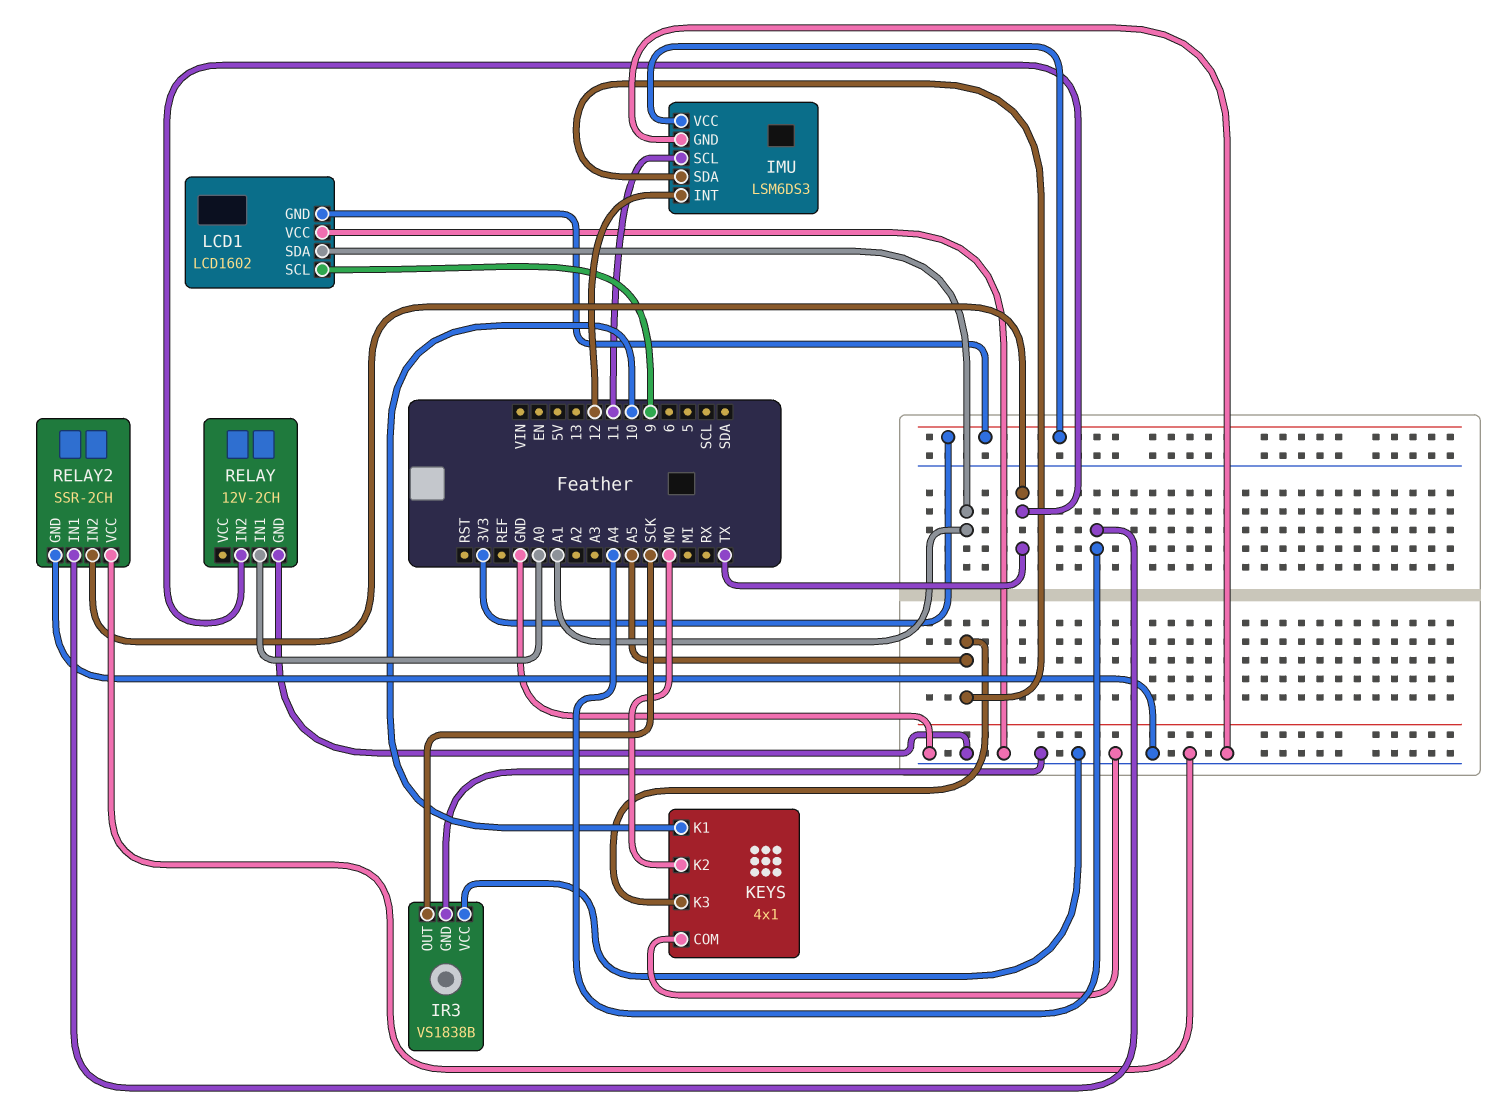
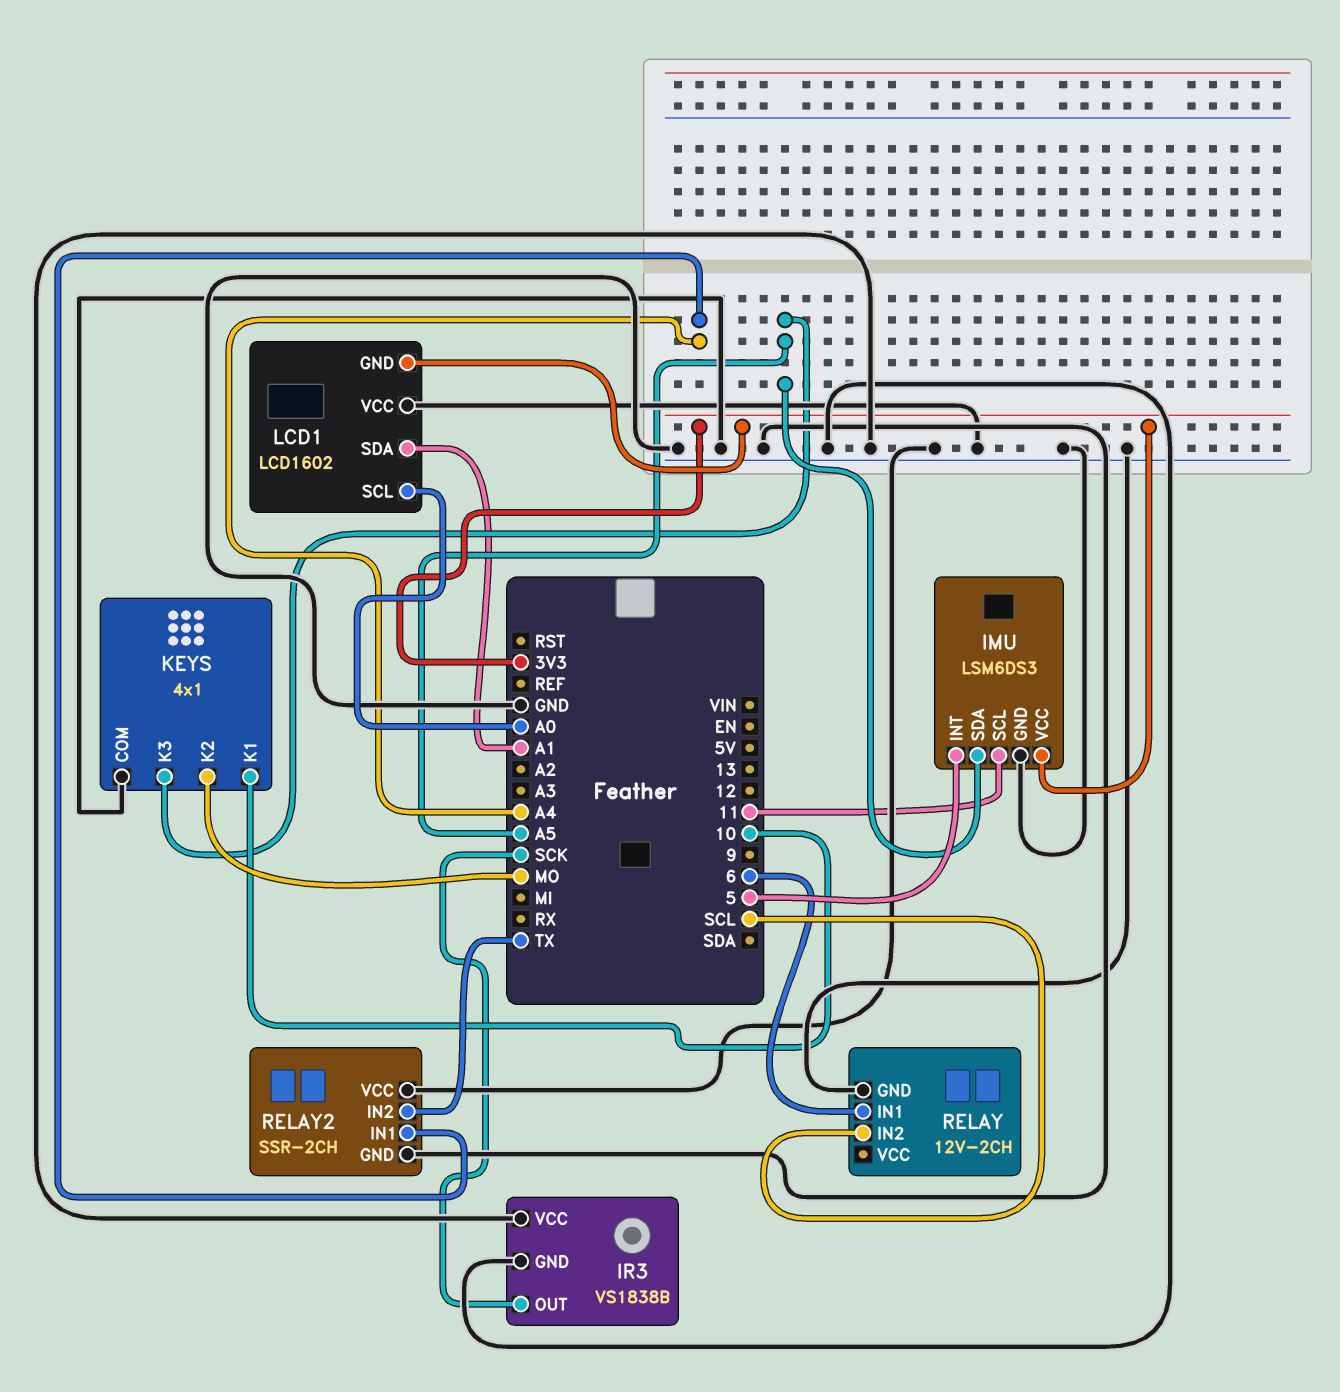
IMU pin INT: 12 -> 5
LCD1 pin SCL: 9 -> A0
RELAY pin IN1: A0 -> 6
RELAY pin IN2: TX -> SCL

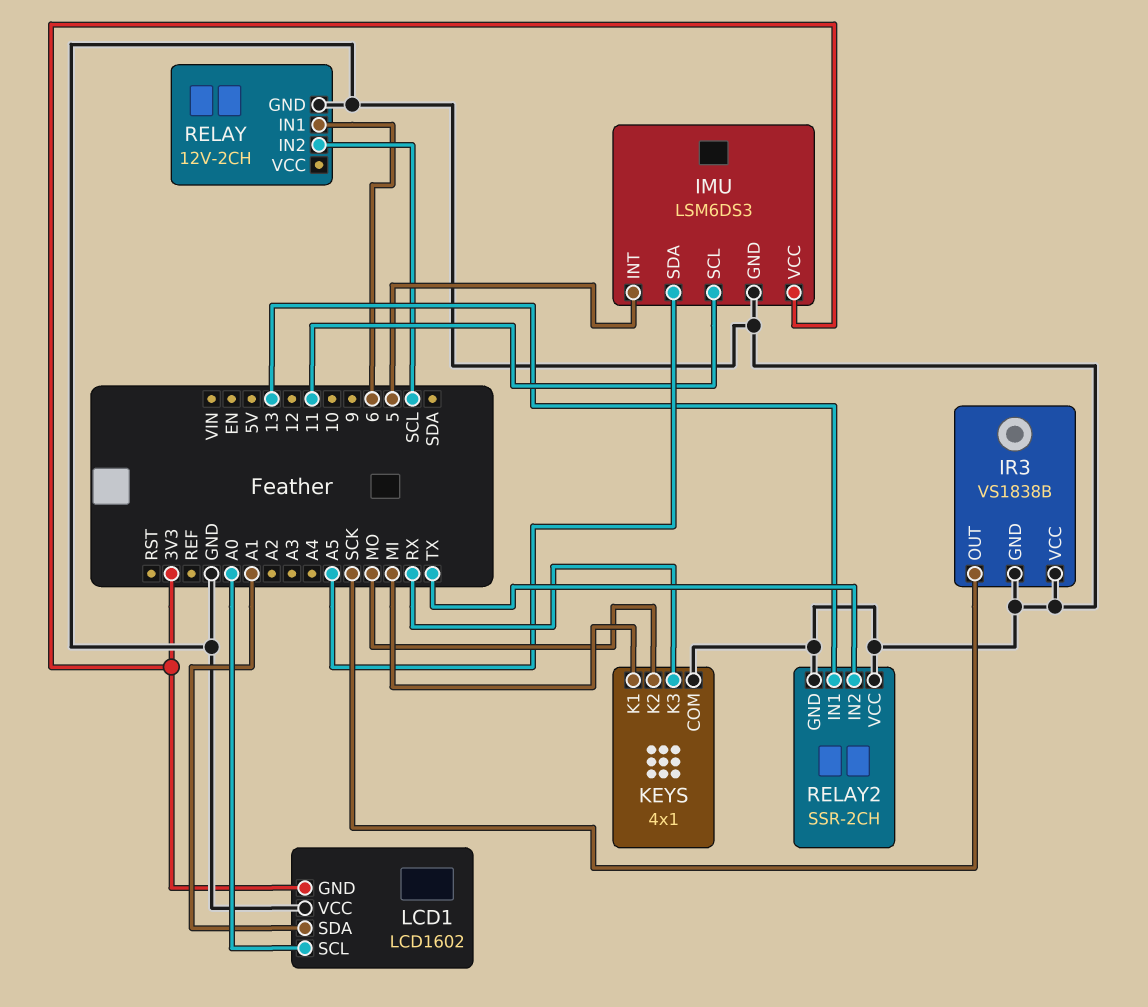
KEYS pin K1: 10 -> MI
KEYS pin K3: A5 -> RX
RELAY2 pin IN1: A4 -> 13

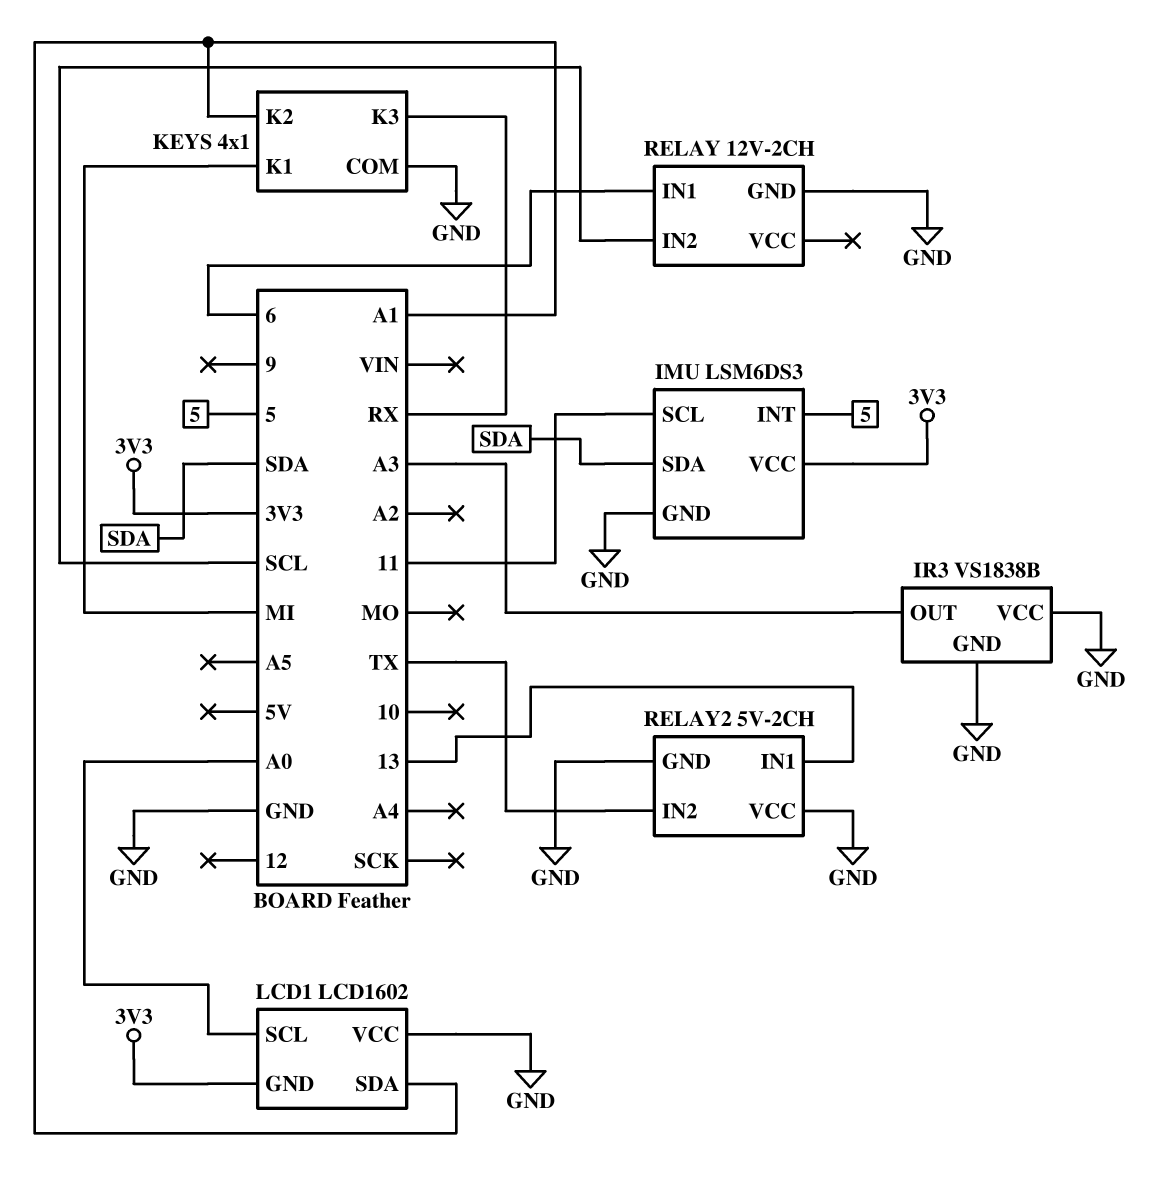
IMU pin SDA: A5 -> SDA
IR3 pin OUT: SCK -> A3
KEYS pin K2: MO -> A1
RELAY2: SSR-2CH -> 5V-2CH

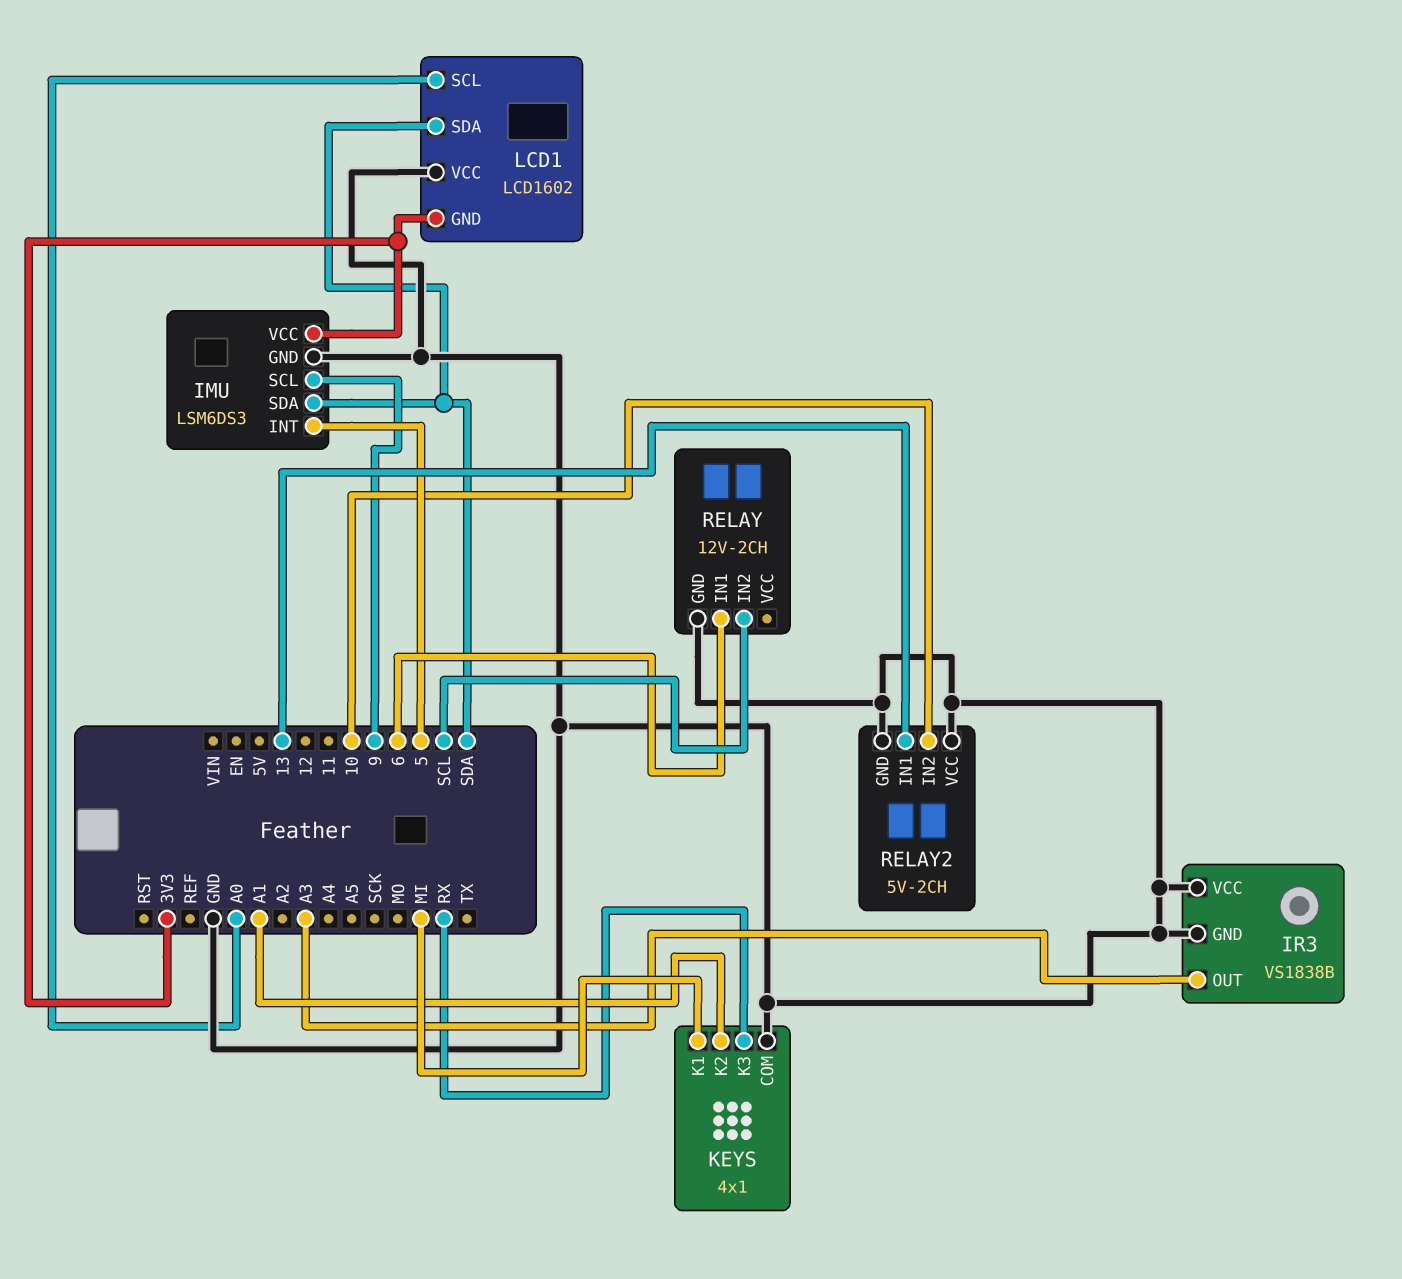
IMU pin SCL: 11 -> 9
LCD1 pin SDA: A1 -> SDA
RELAY2 pin IN2: TX -> 10

